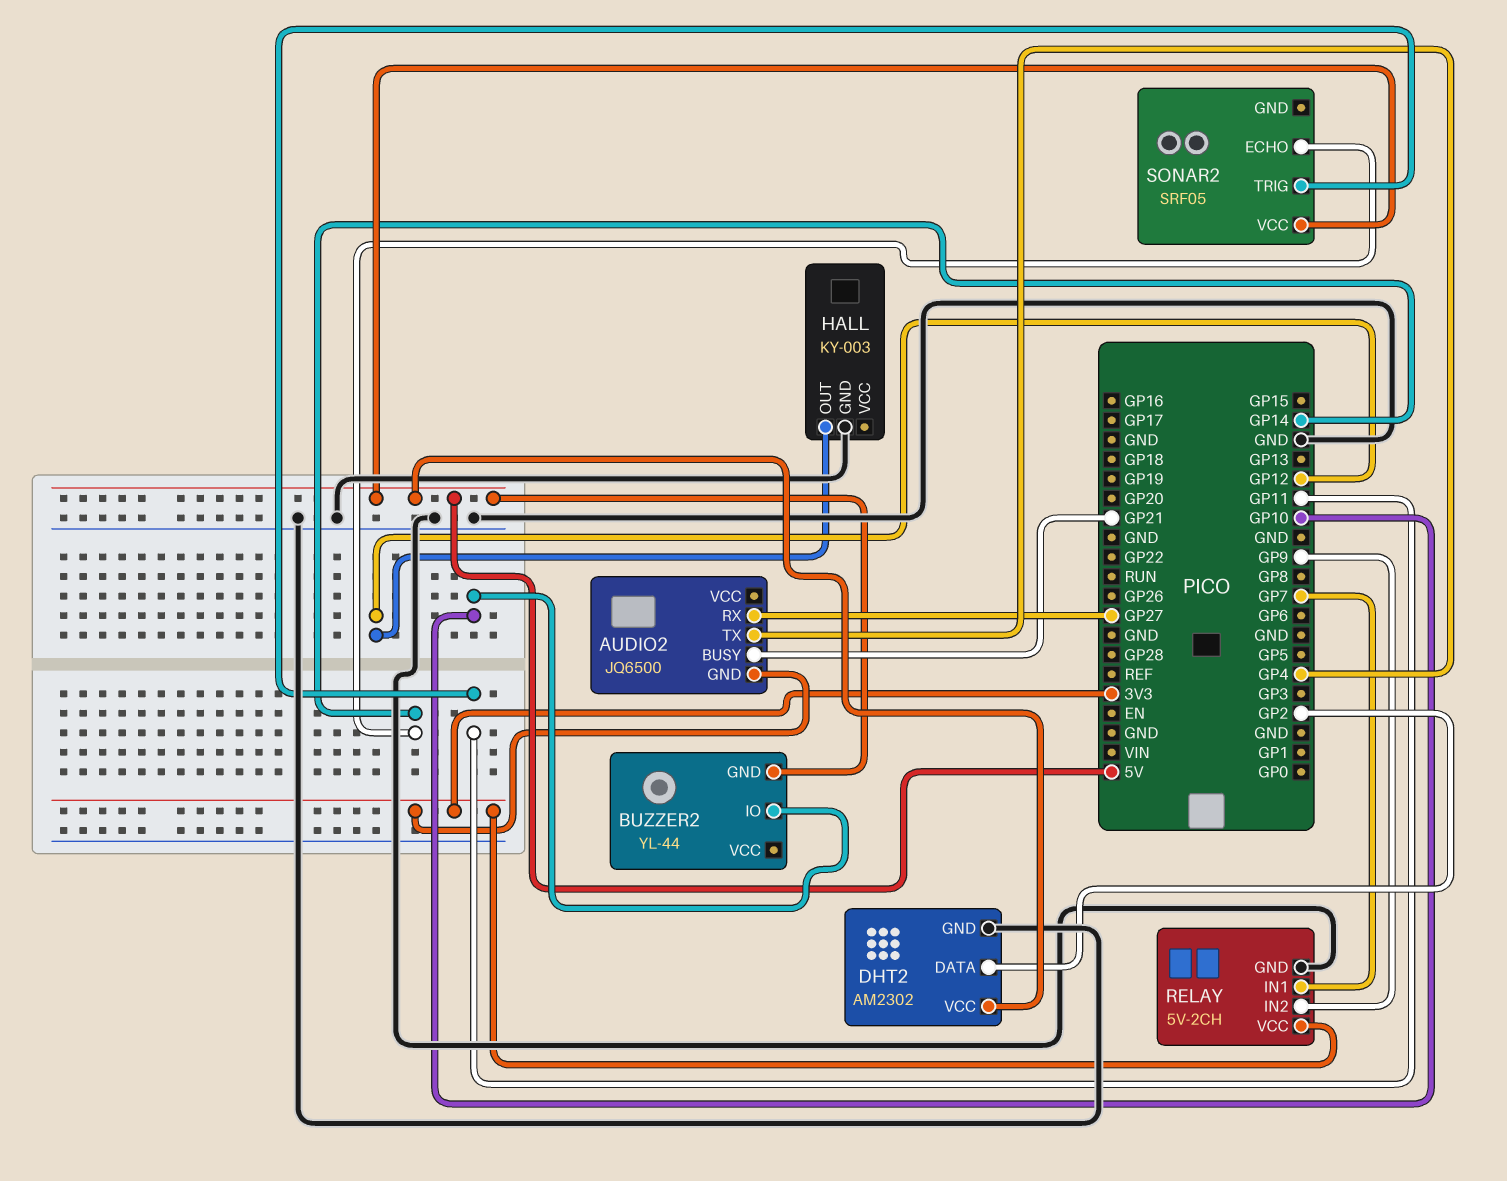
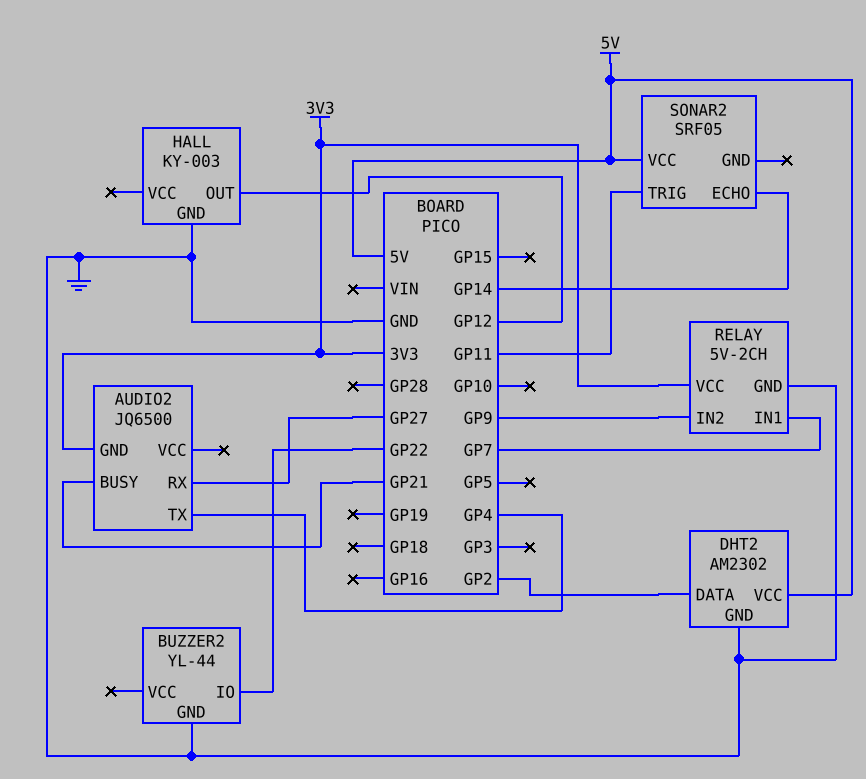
BUZZER2 pin GND: 5V -> GND
BUZZER2 pin IO: GP10 -> GP22

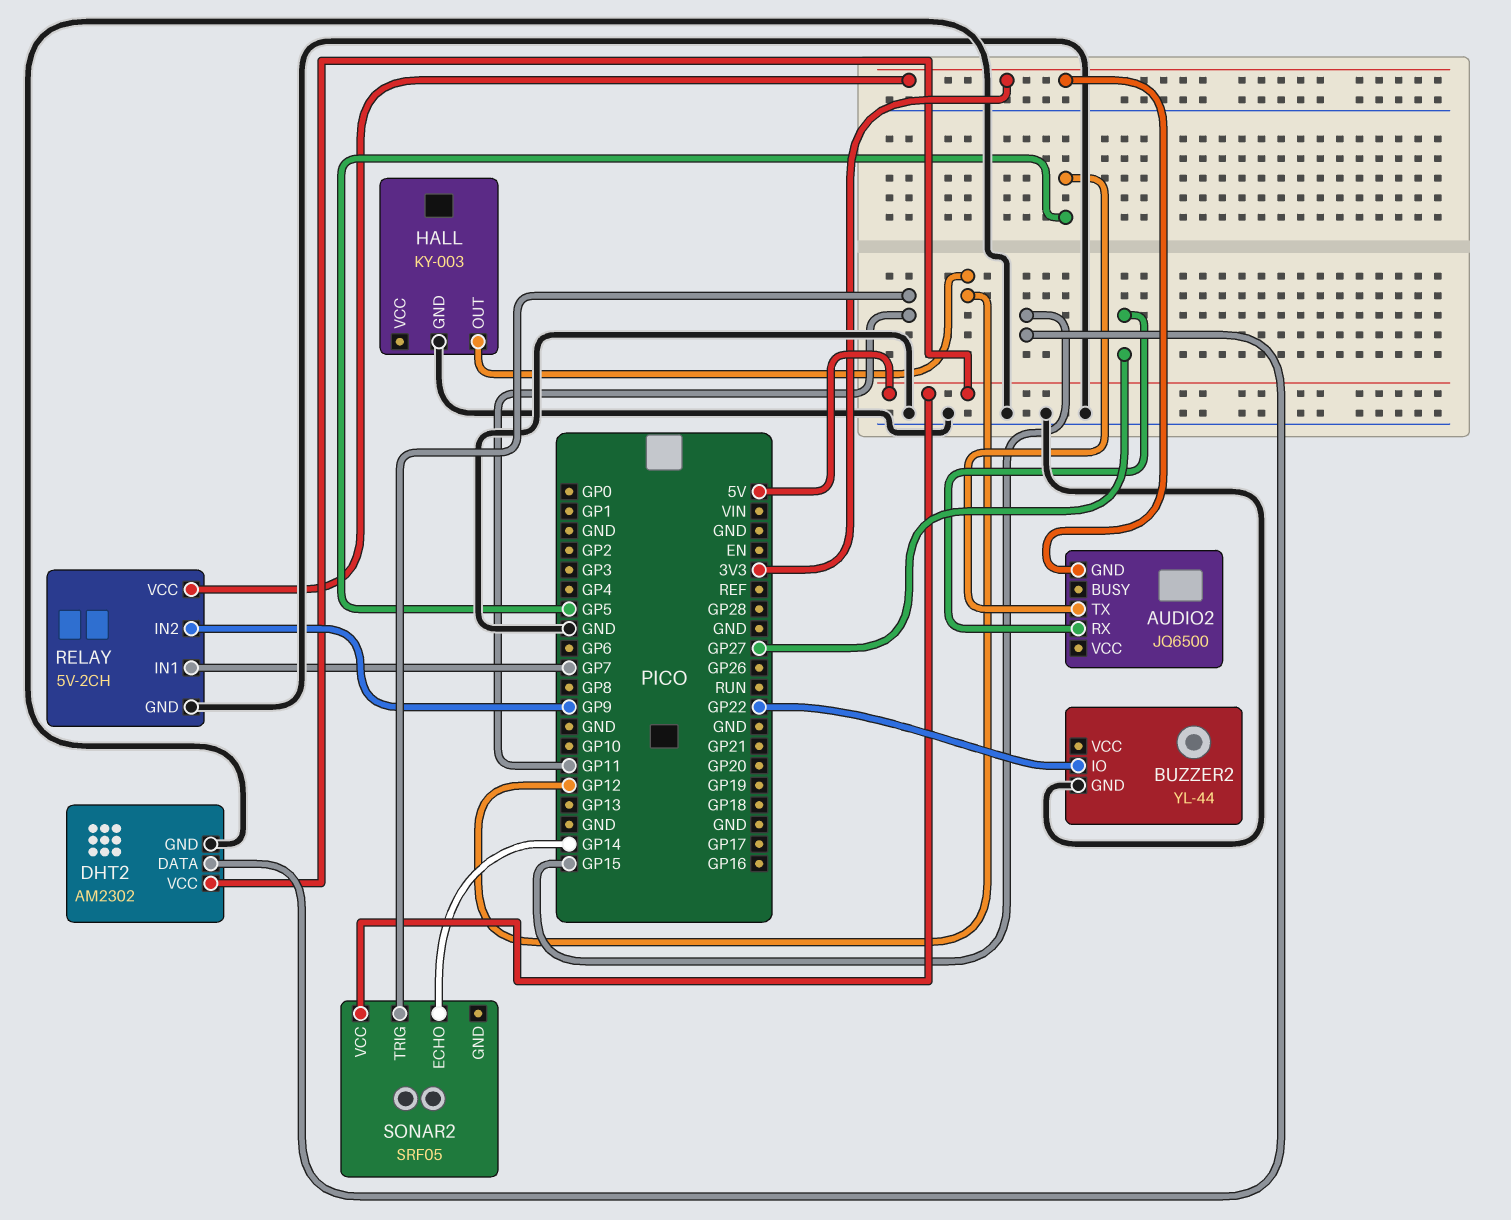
AUDIO2 pin BUSY: GP21 -> none
AUDIO2 pin TX: GP4 -> GP5
DHT2 pin DATA: GP2 -> GP15

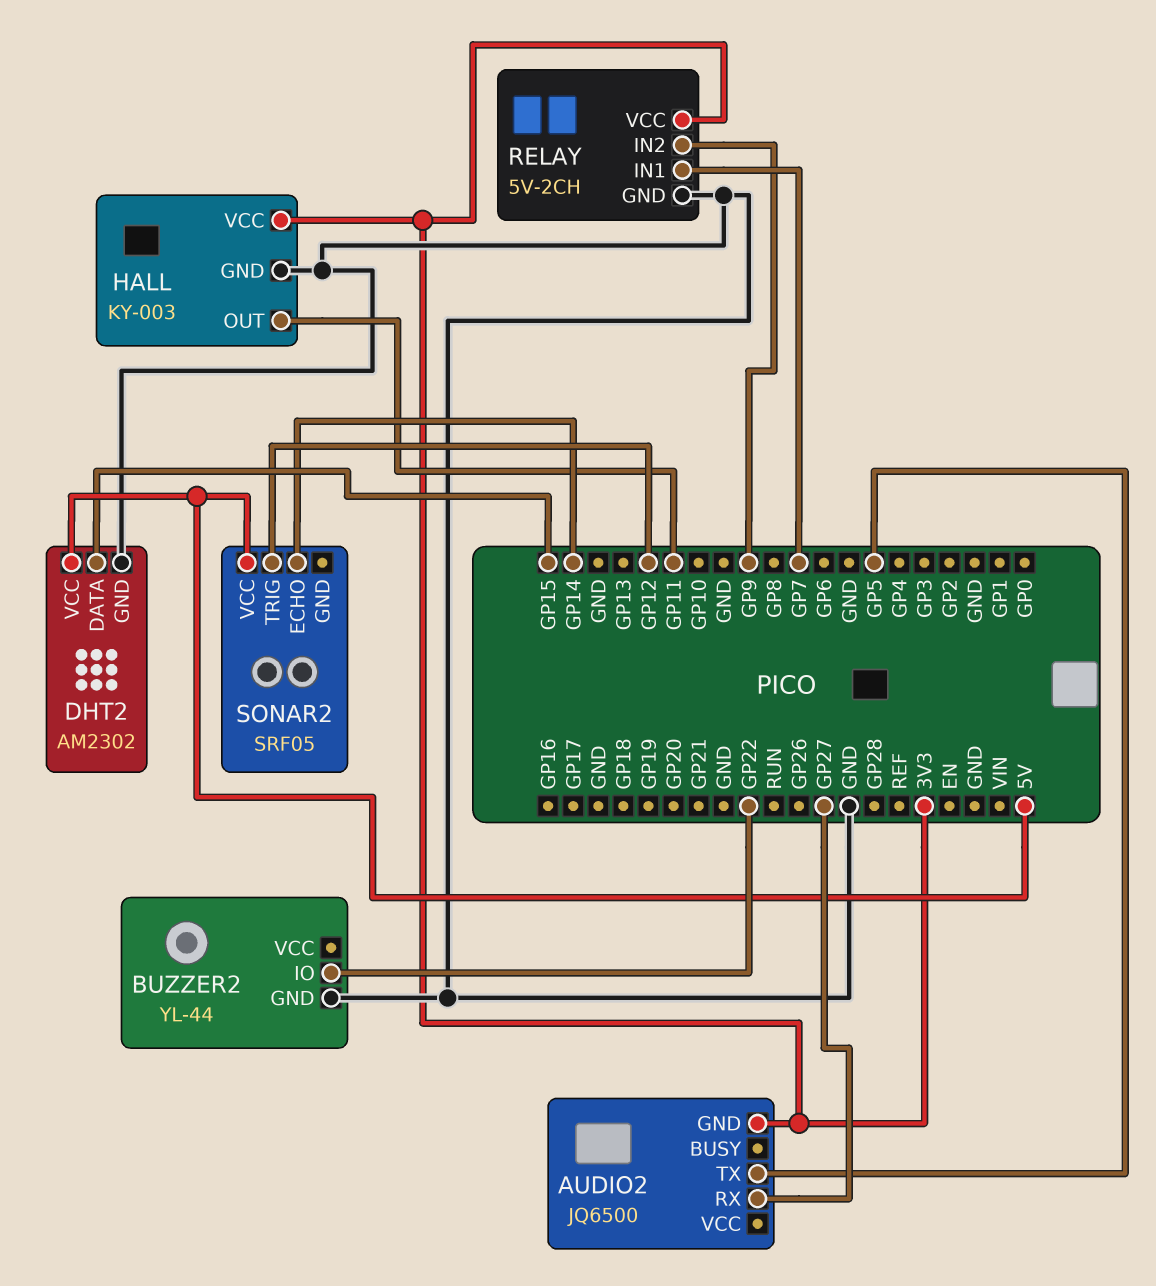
HALL pin OUT: GP12 -> GP11
HALL pin VCC: none -> 3V3
SONAR2 pin TRIG: GP11 -> GP12

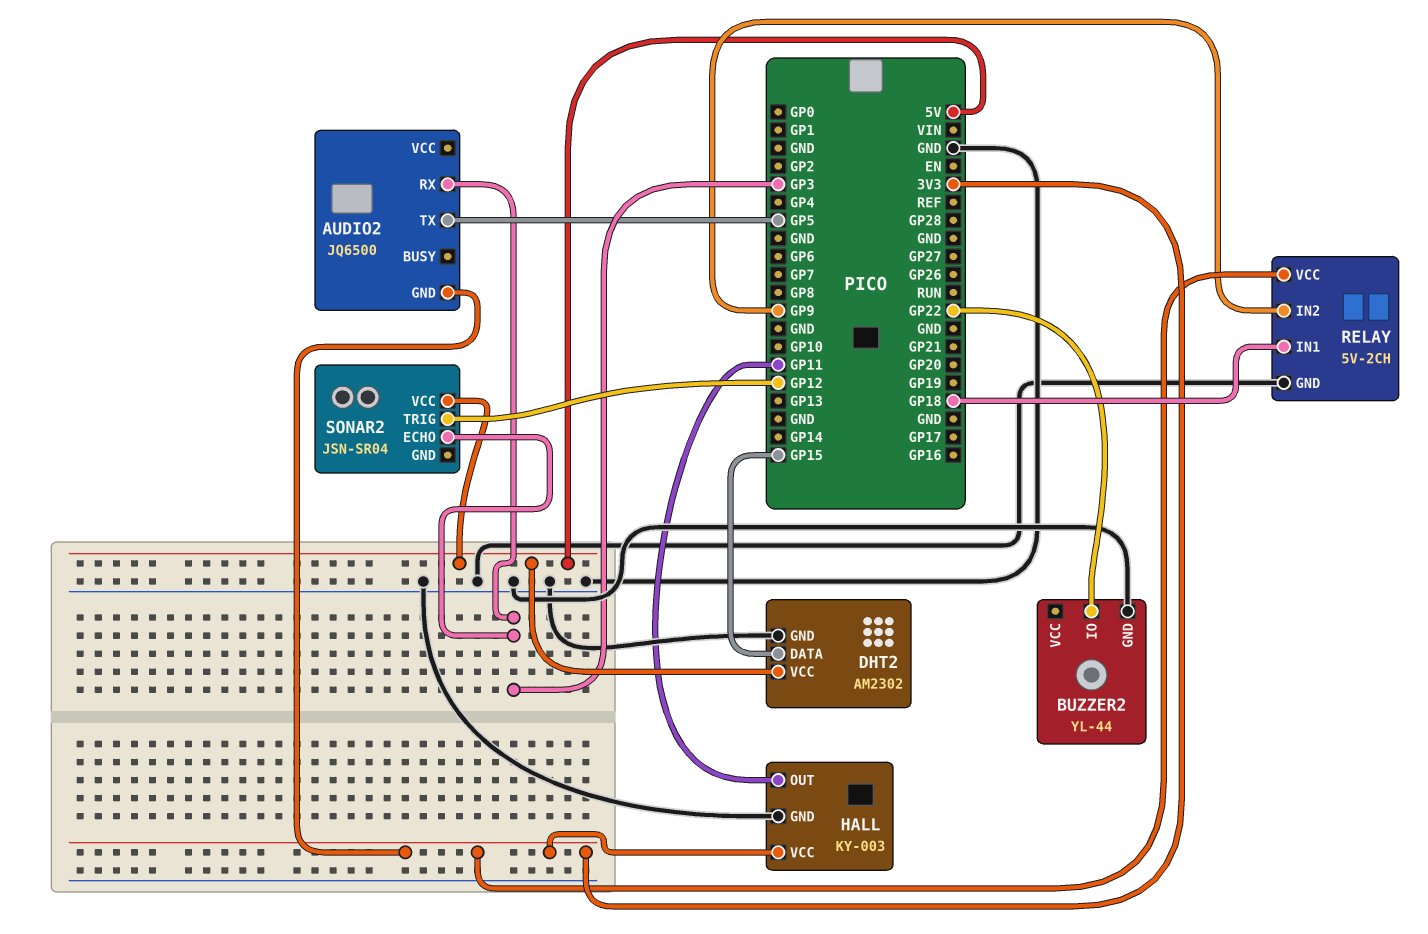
AUDIO2 pin RX: GP27 -> GP3
RELAY pin IN1: GP7 -> GP18
SONAR2: SRF05 -> JSN-SR04
SONAR2 pin ECHO: GP14 -> GP3

